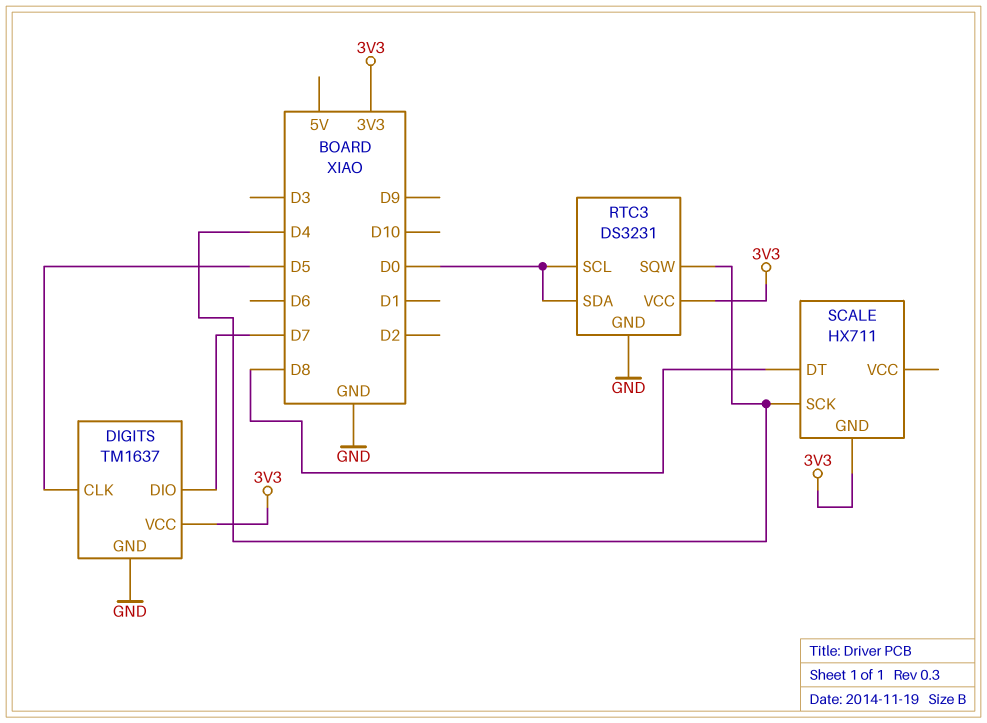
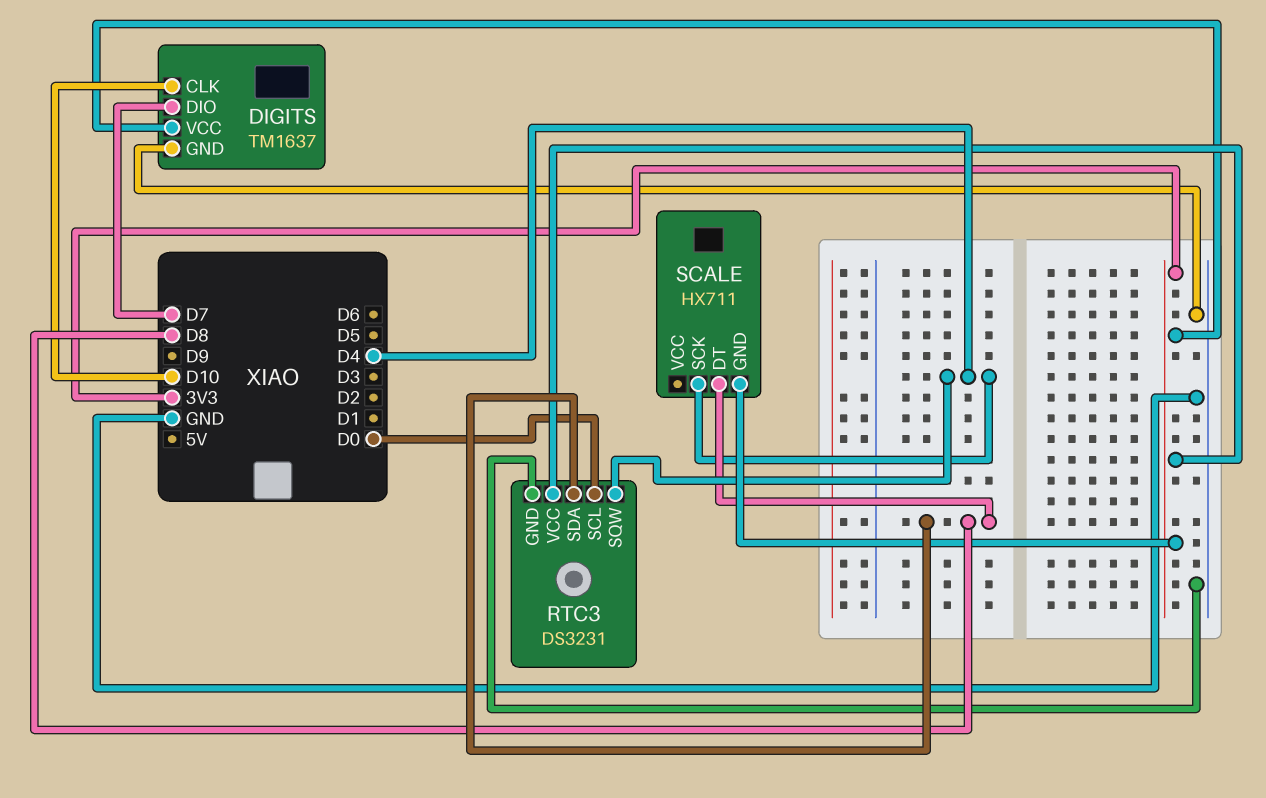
DIGITS pin CLK: D5 -> D10
RTC3 pin SDA: D0 -> D8

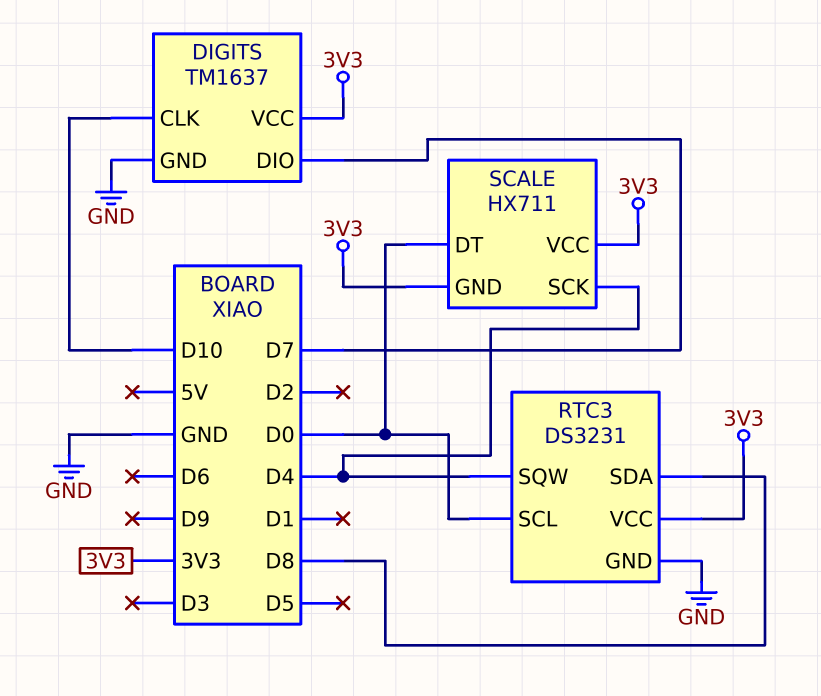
SCALE pin DT: D8 -> D0
SCALE pin VCC: none -> 3V3

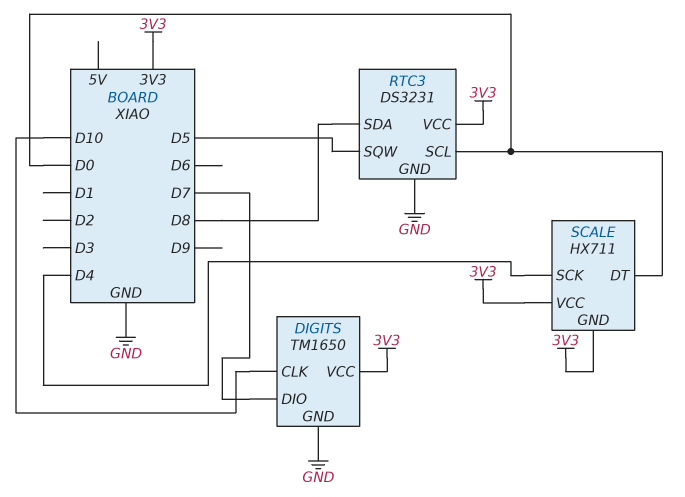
DIGITS: TM1637 -> TM1650
RTC3 pin SQW: D4 -> D5

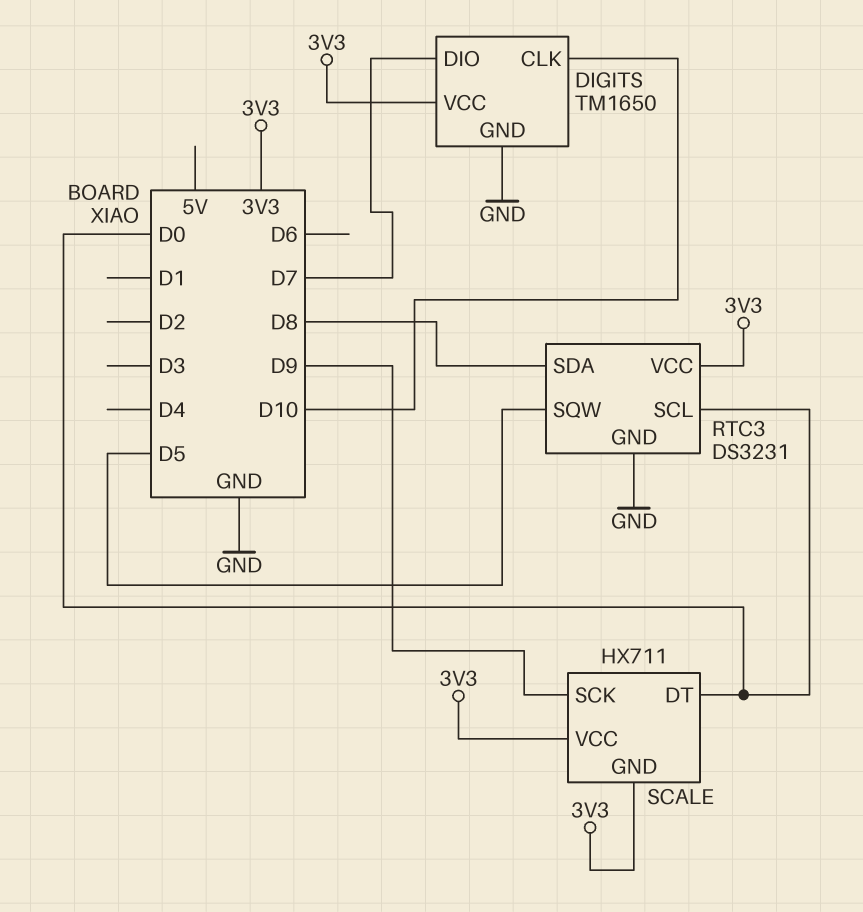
SCALE pin SCK: D4 -> D9

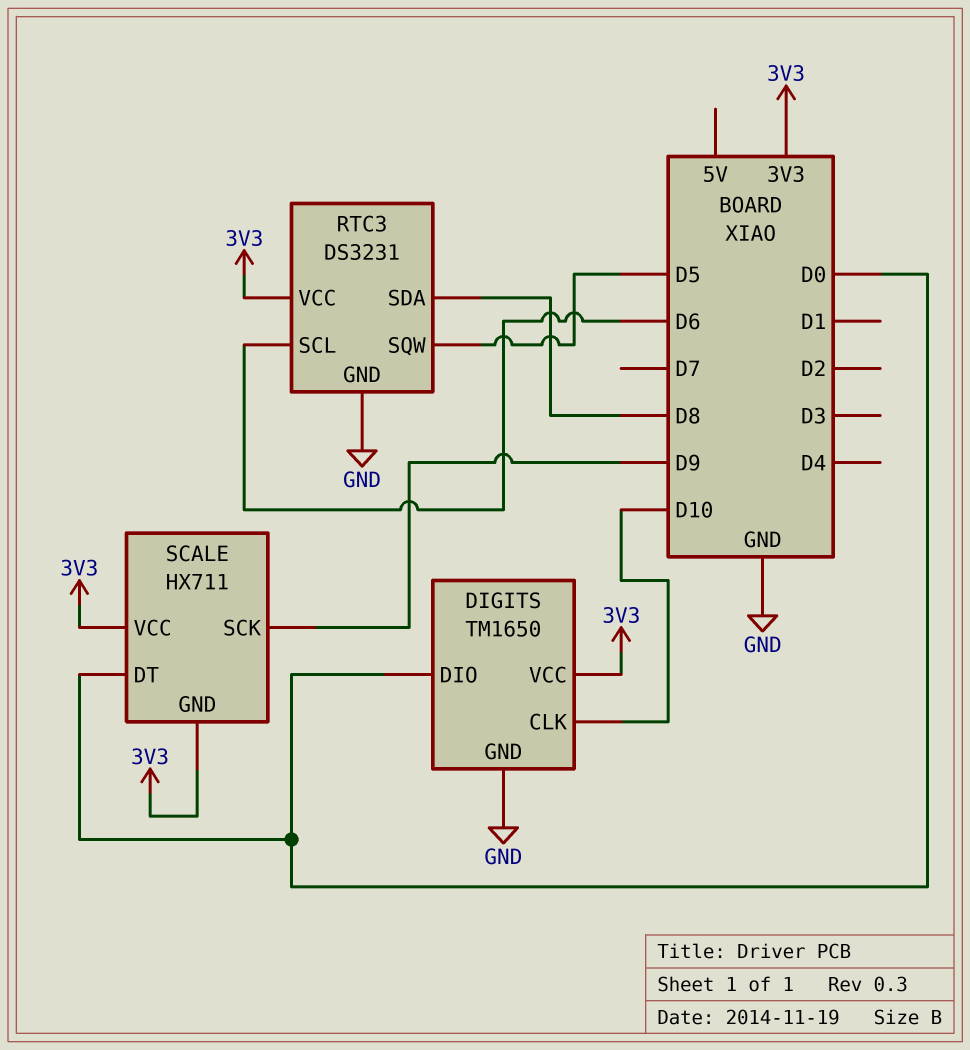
DIGITS pin DIO: D7 -> D0
RTC3 pin SCL: D0 -> D6

